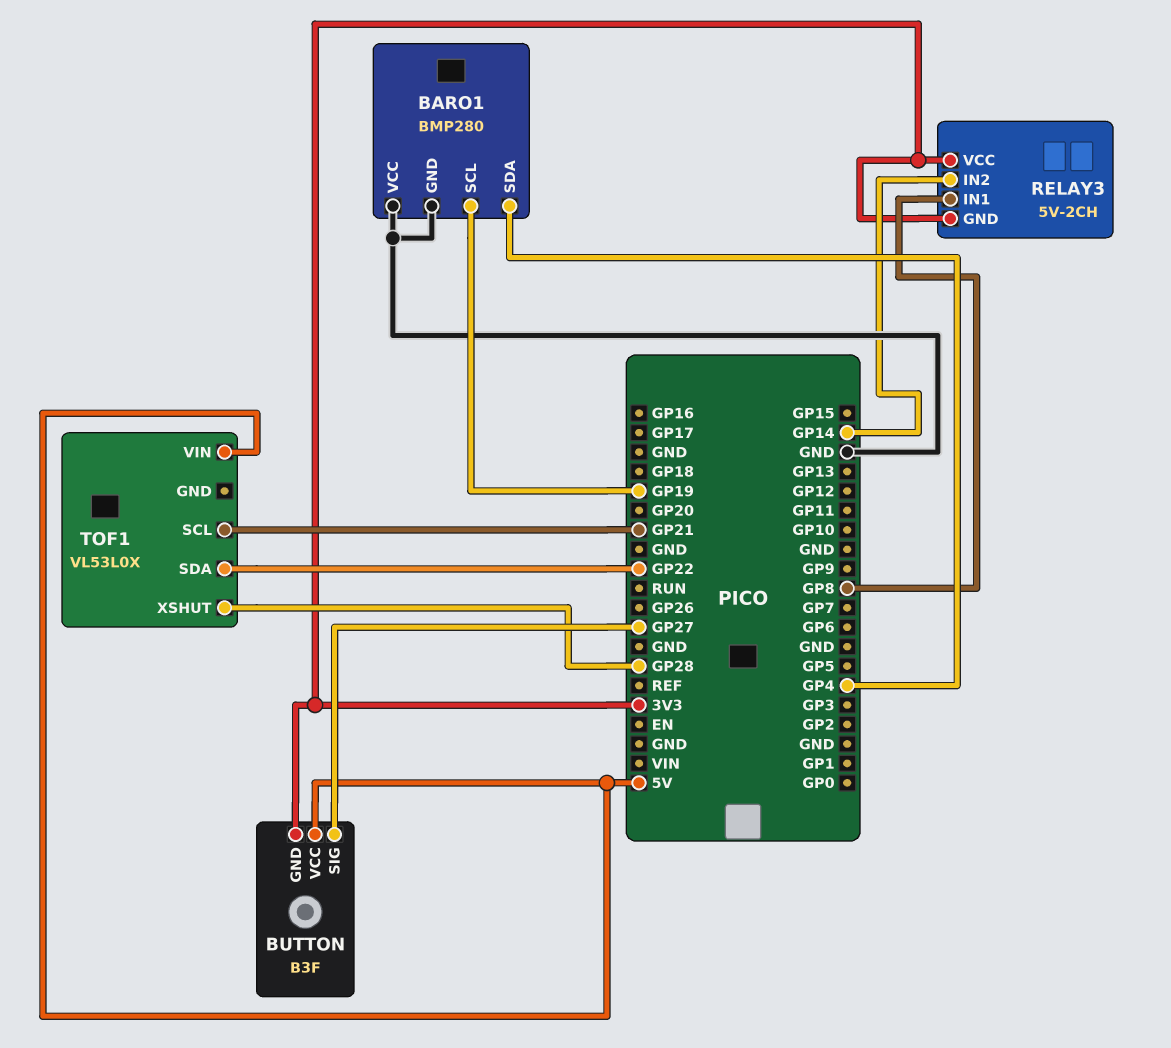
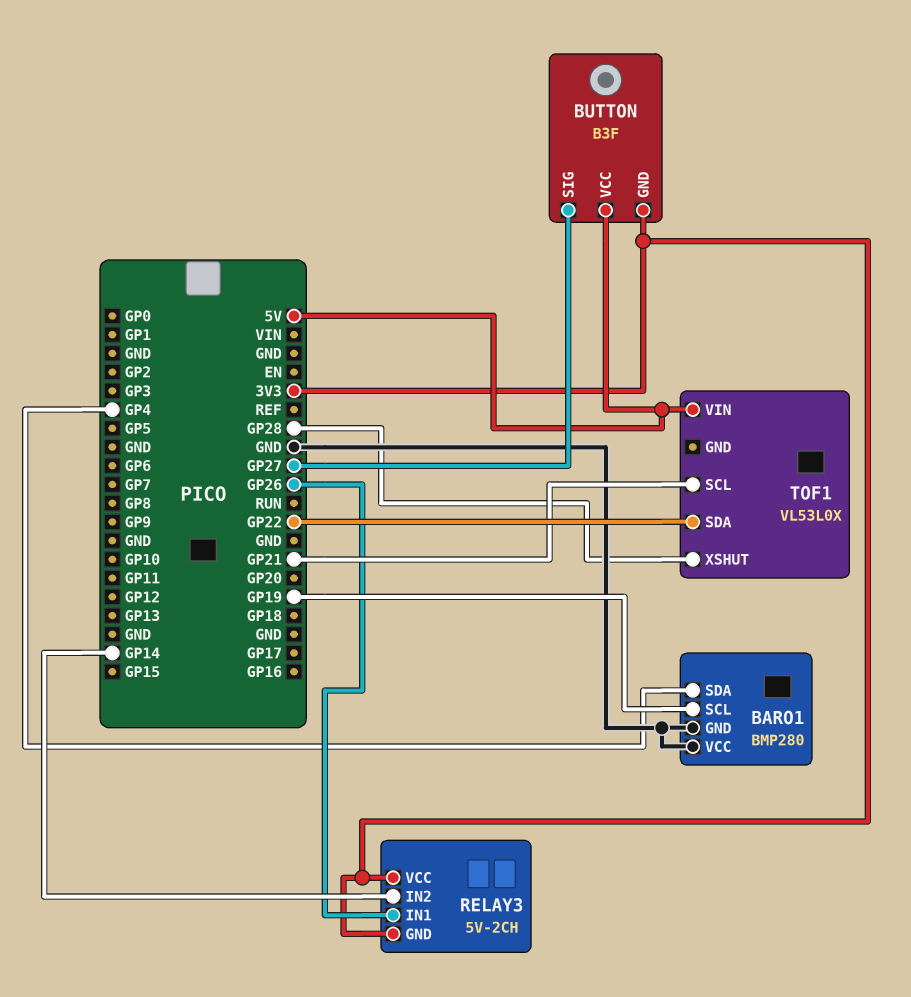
RELAY3 pin IN1: GP8 -> GP26

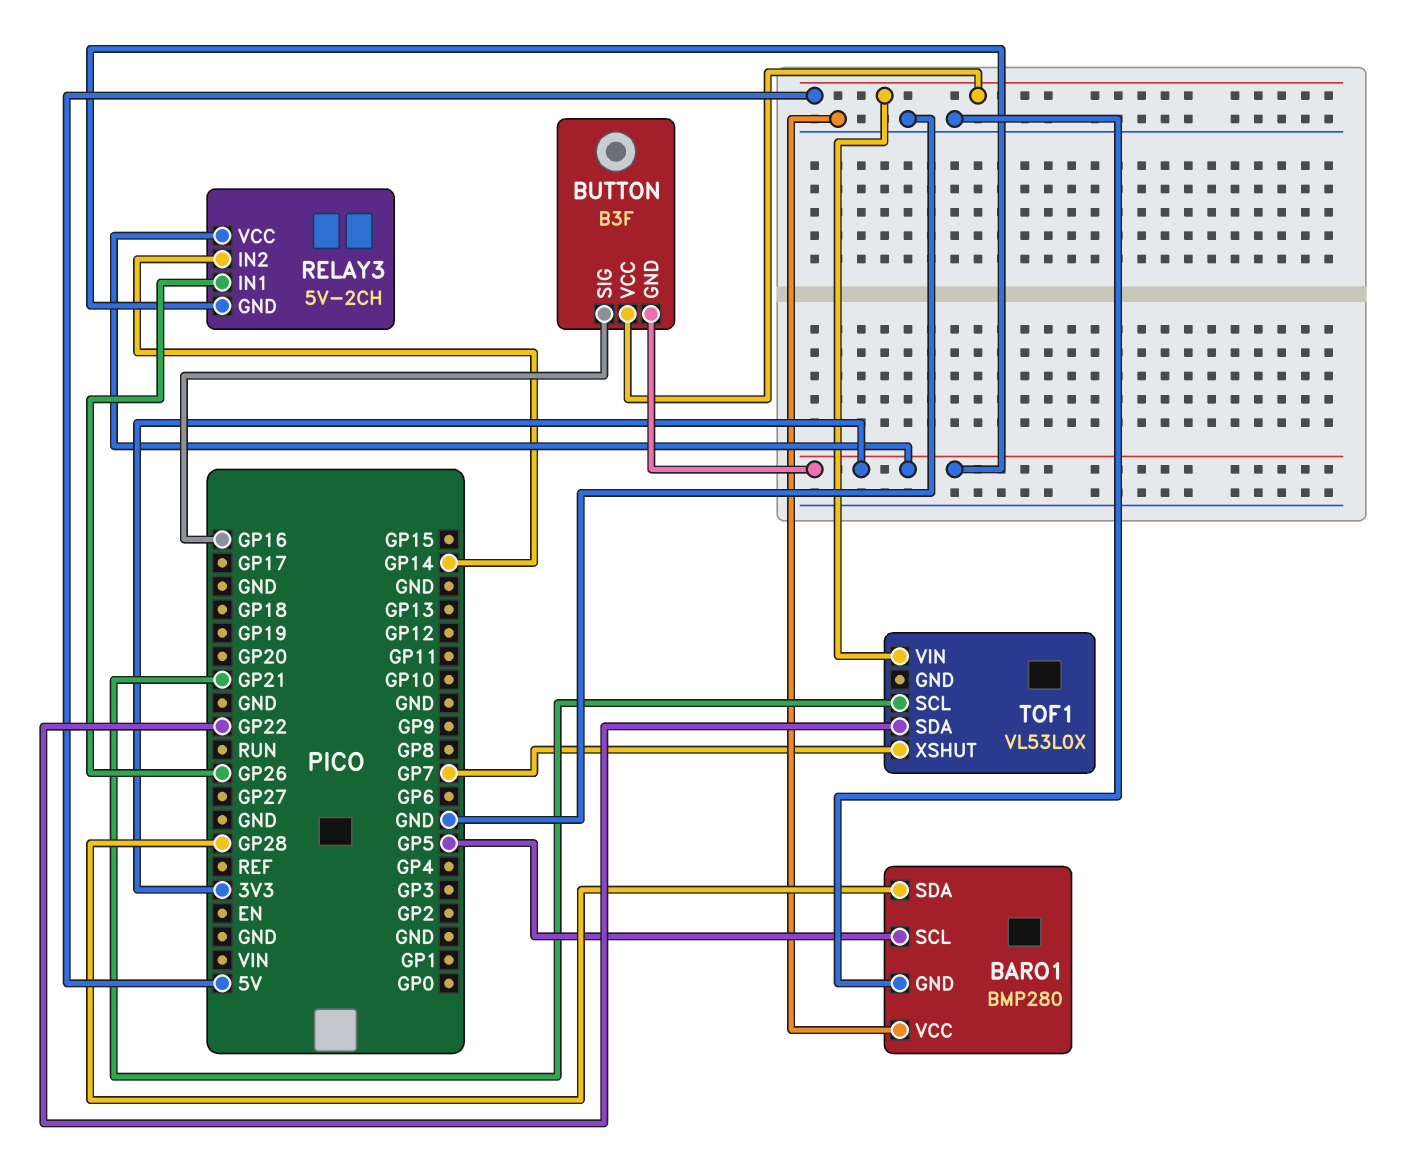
BARO1 pin SCL: GP19 -> GP5
BARO1 pin SDA: GP4 -> GP28
BUTTON pin SIG: GP27 -> GP16
TOF1 pin XSHUT: GP28 -> GP7

